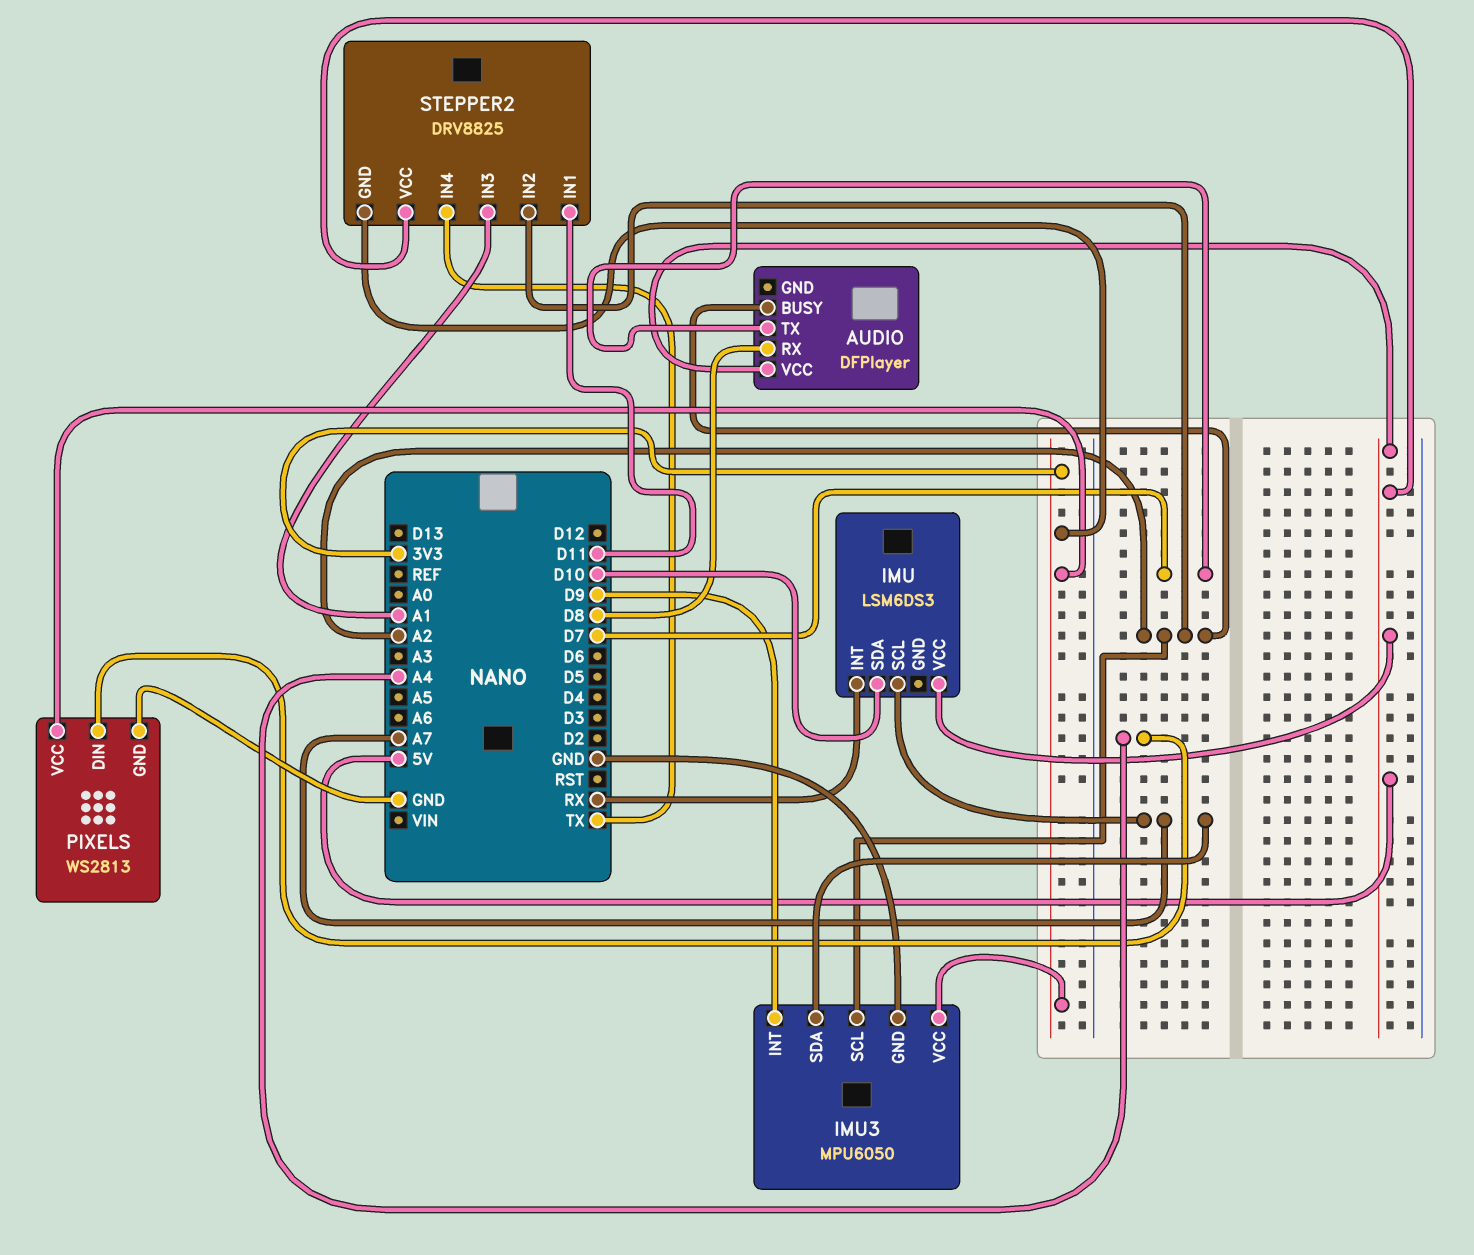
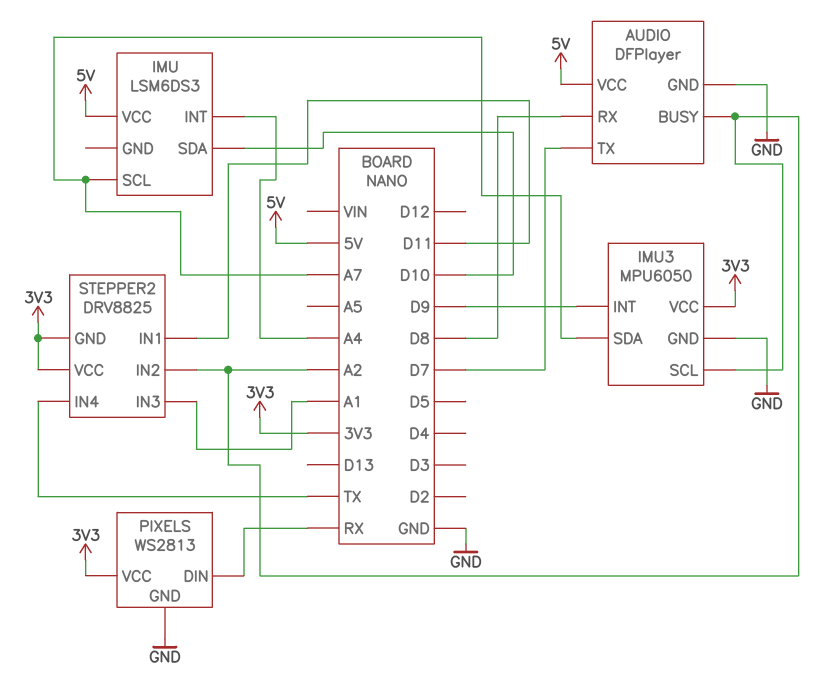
AUDIO pin GND: none -> GND
IMU pin INT: RX -> A4
PIXELS pin DIN: A4 -> RX
STEPPER2 pin VCC: 5V -> 3V3

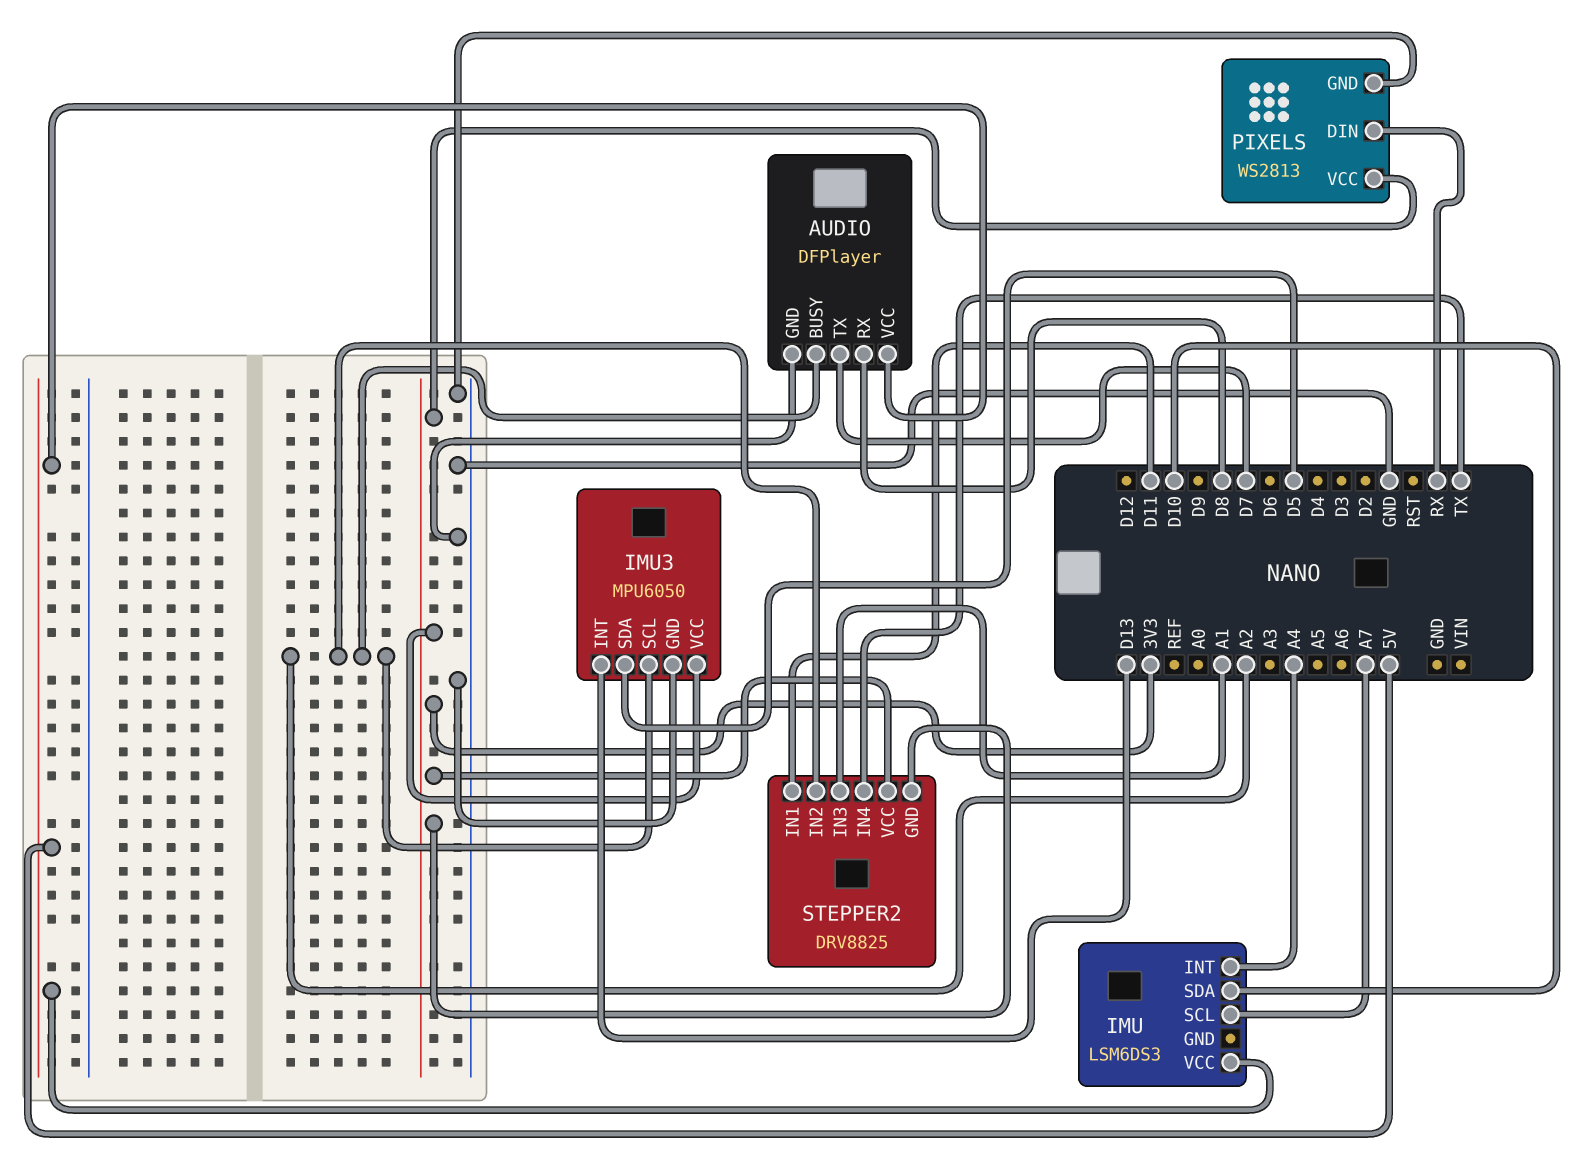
IMU3 pin INT: D9 -> D13
IMU3 pin SDA: A7 -> D5

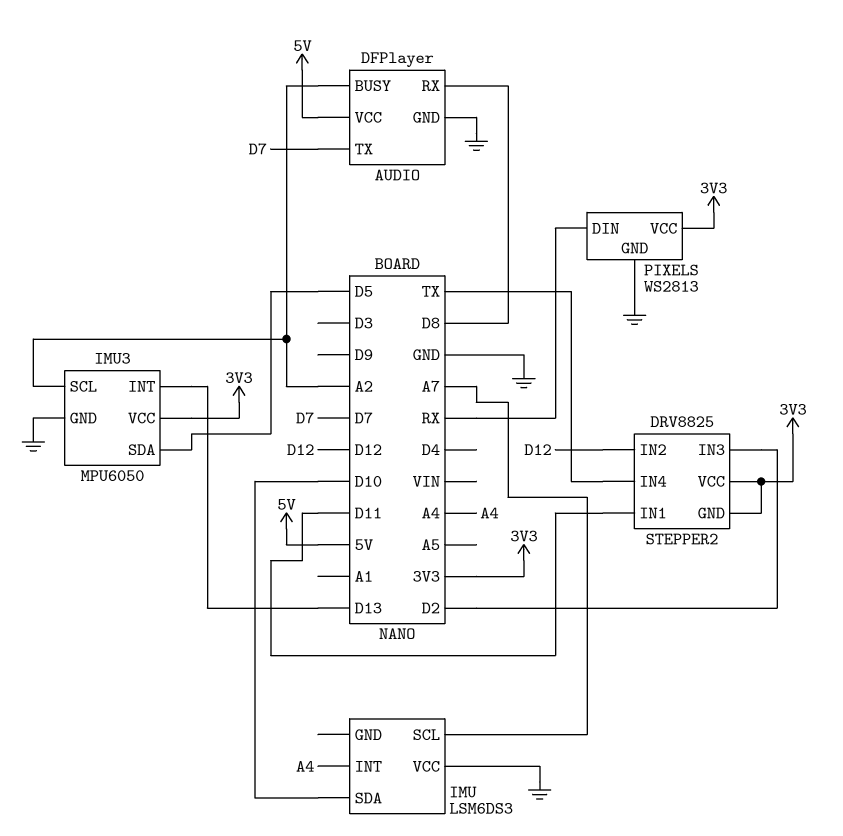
IMU pin VCC: 5V -> GND
STEPPER2 pin IN2: A2 -> D12
STEPPER2 pin IN3: A1 -> D2

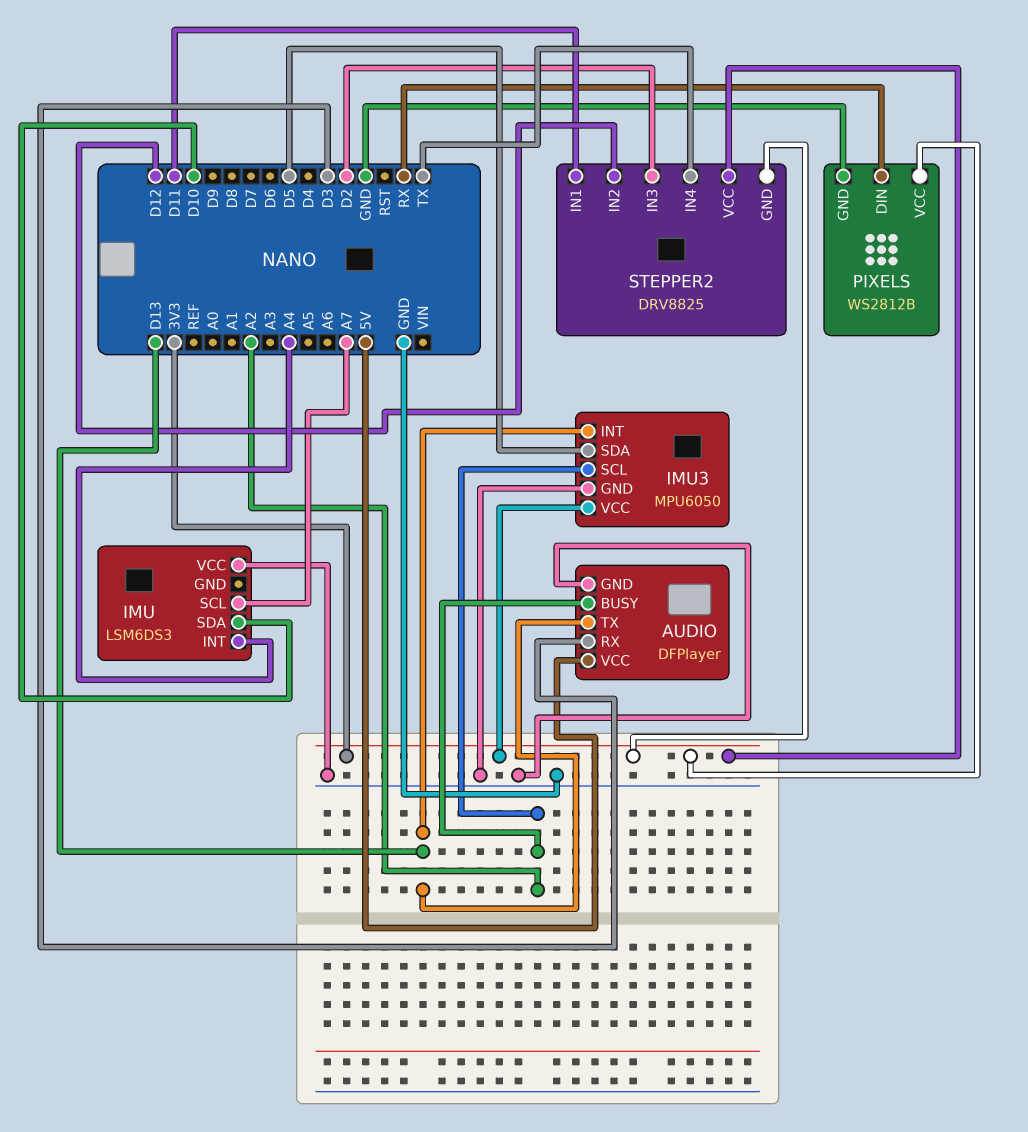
AUDIO pin RX: D8 -> D3
AUDIO pin TX: D7 -> D13
PIXELS: WS2813 -> WS2812B

